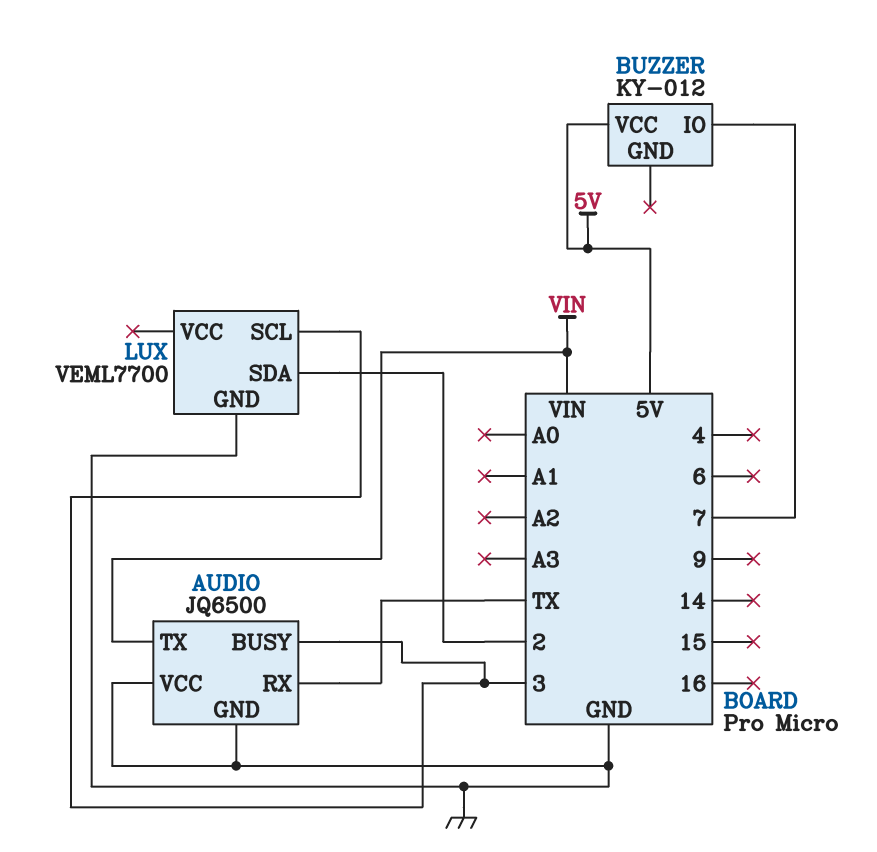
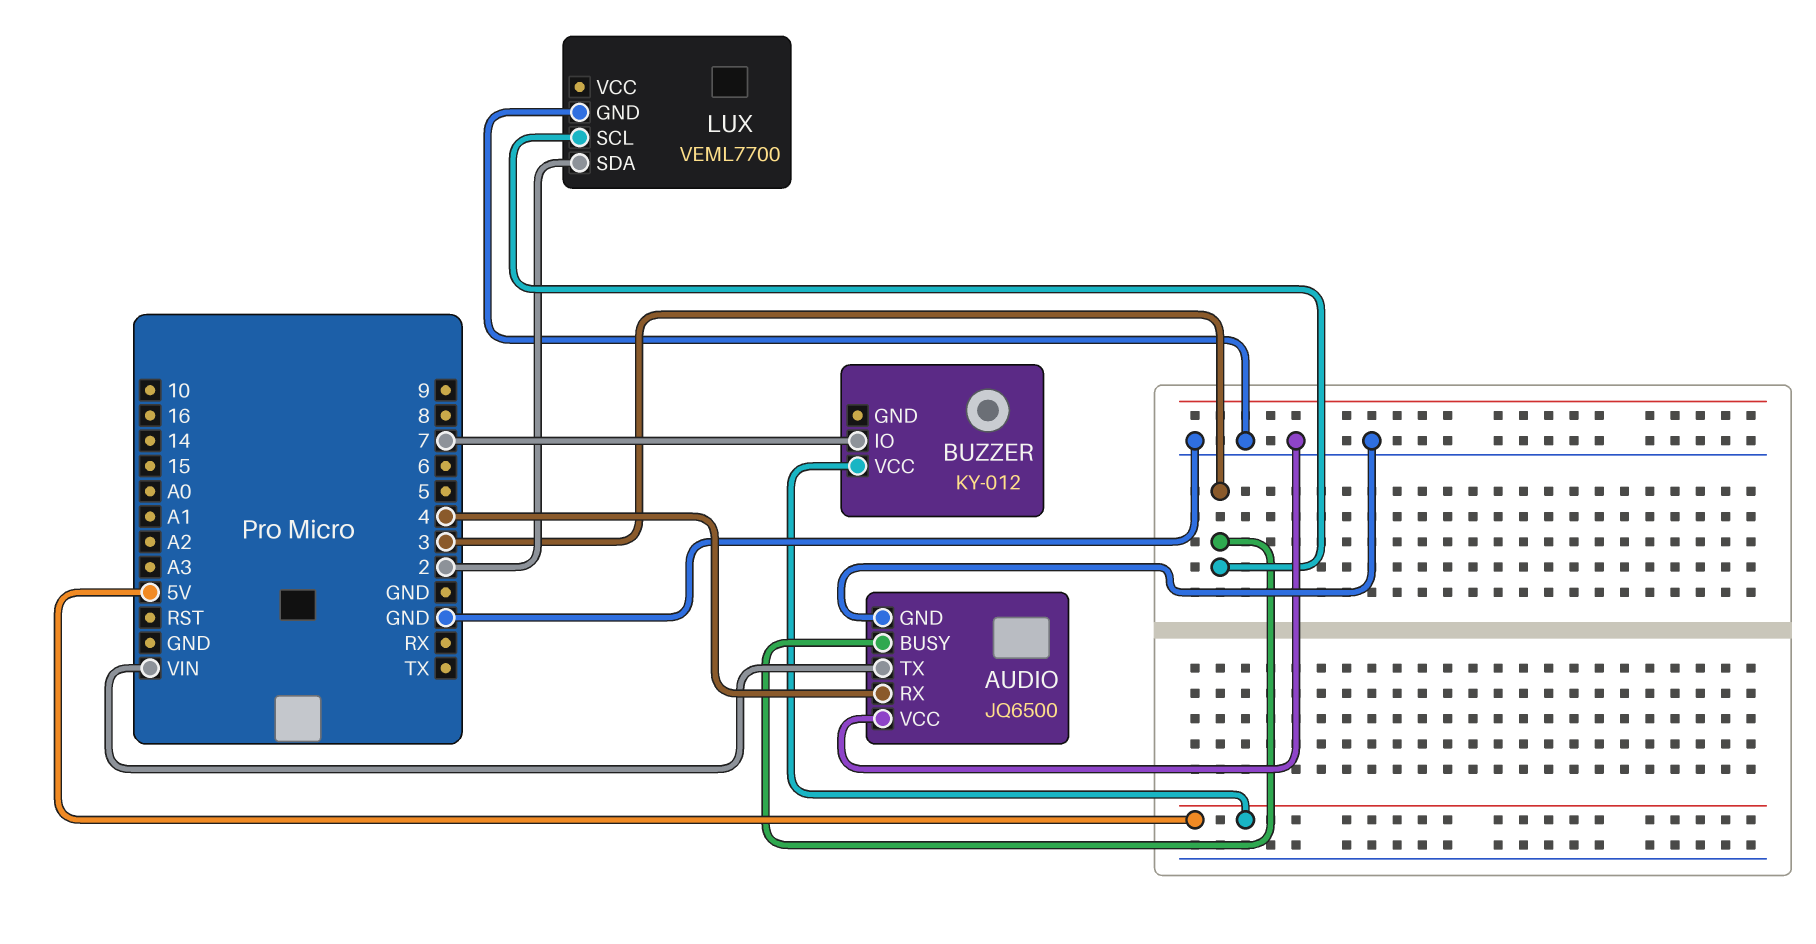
AUDIO pin RX: TX -> 4

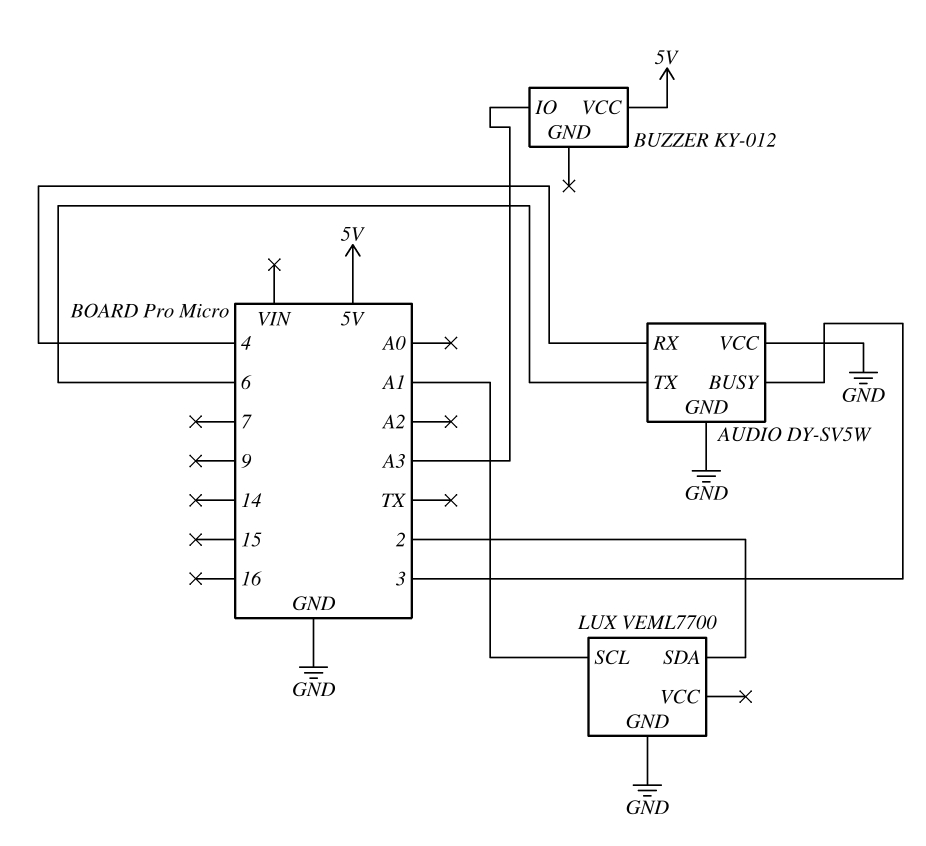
AUDIO: JQ6500 -> DY-SV5W
AUDIO pin TX: VIN -> 6
BUZZER pin IO: 7 -> A3
LUX pin SCL: 3 -> A1

